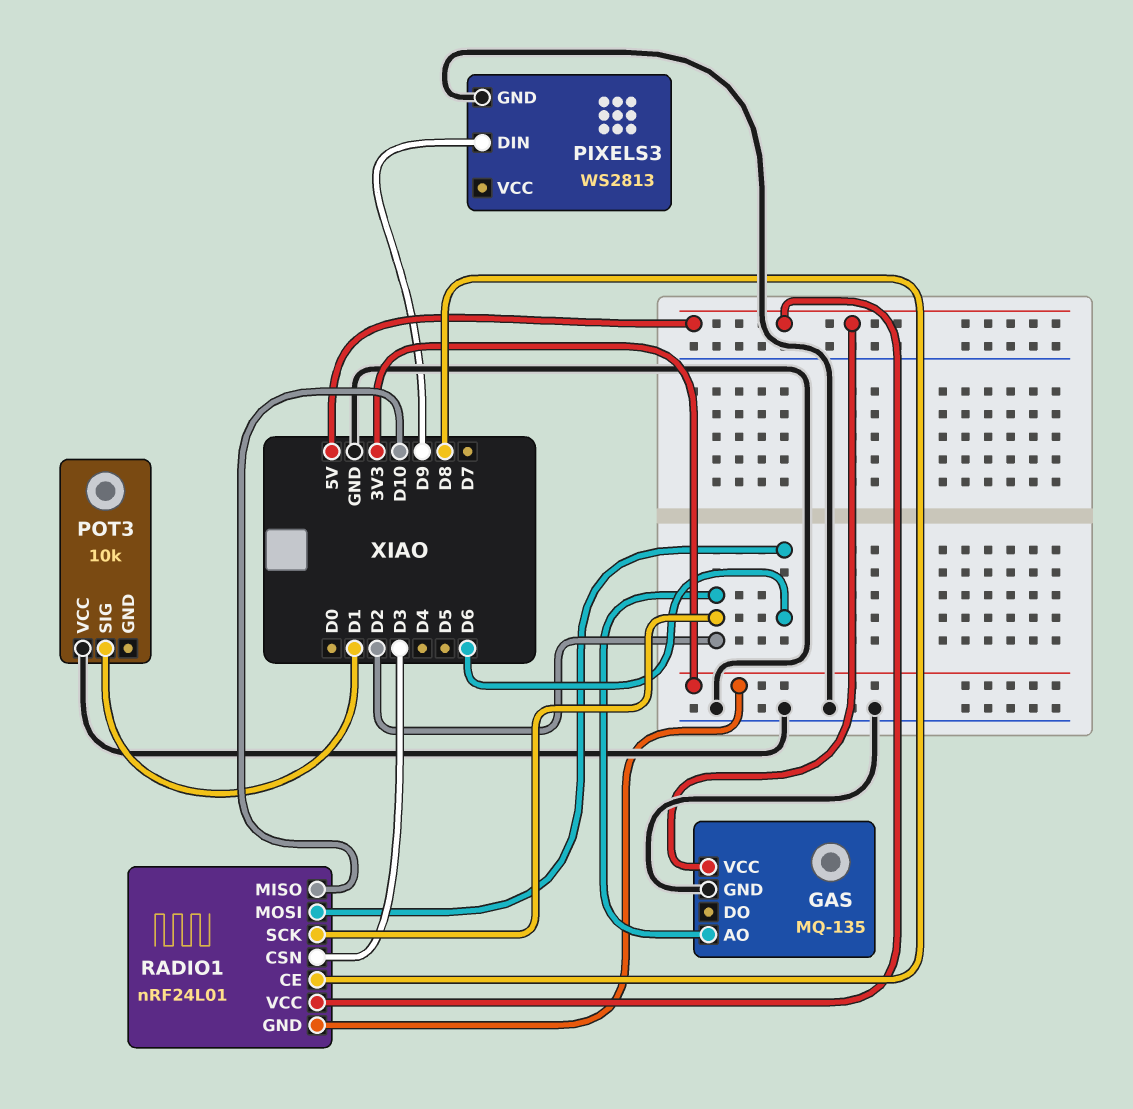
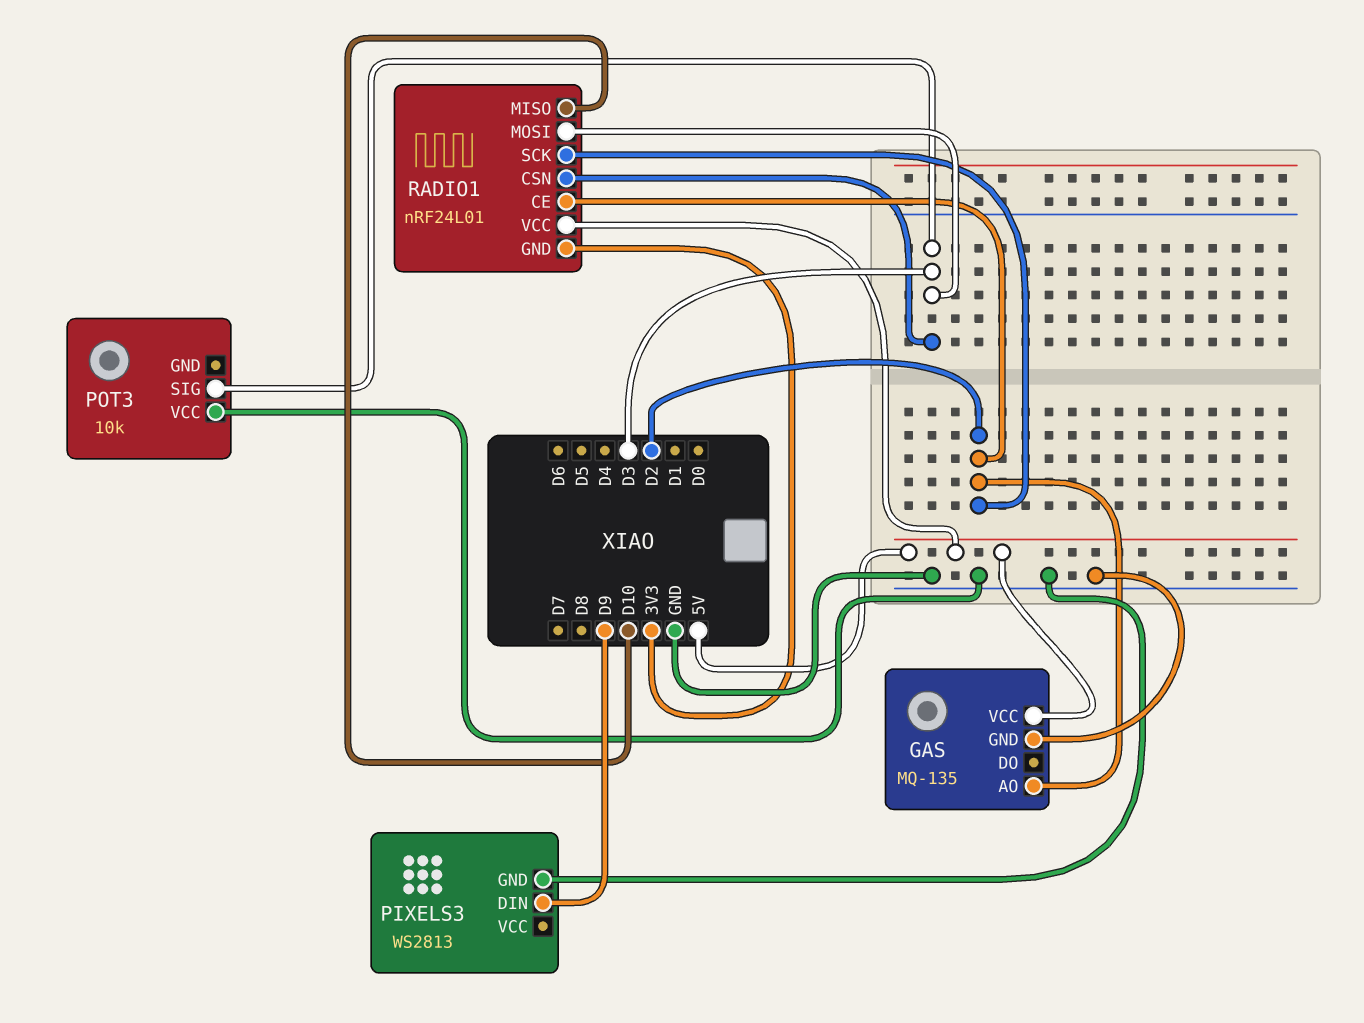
POT3 pin SIG: D1 -> D3
RADIO1 pin CE: D8 -> D2
RADIO1 pin MOSI: D6 -> D3

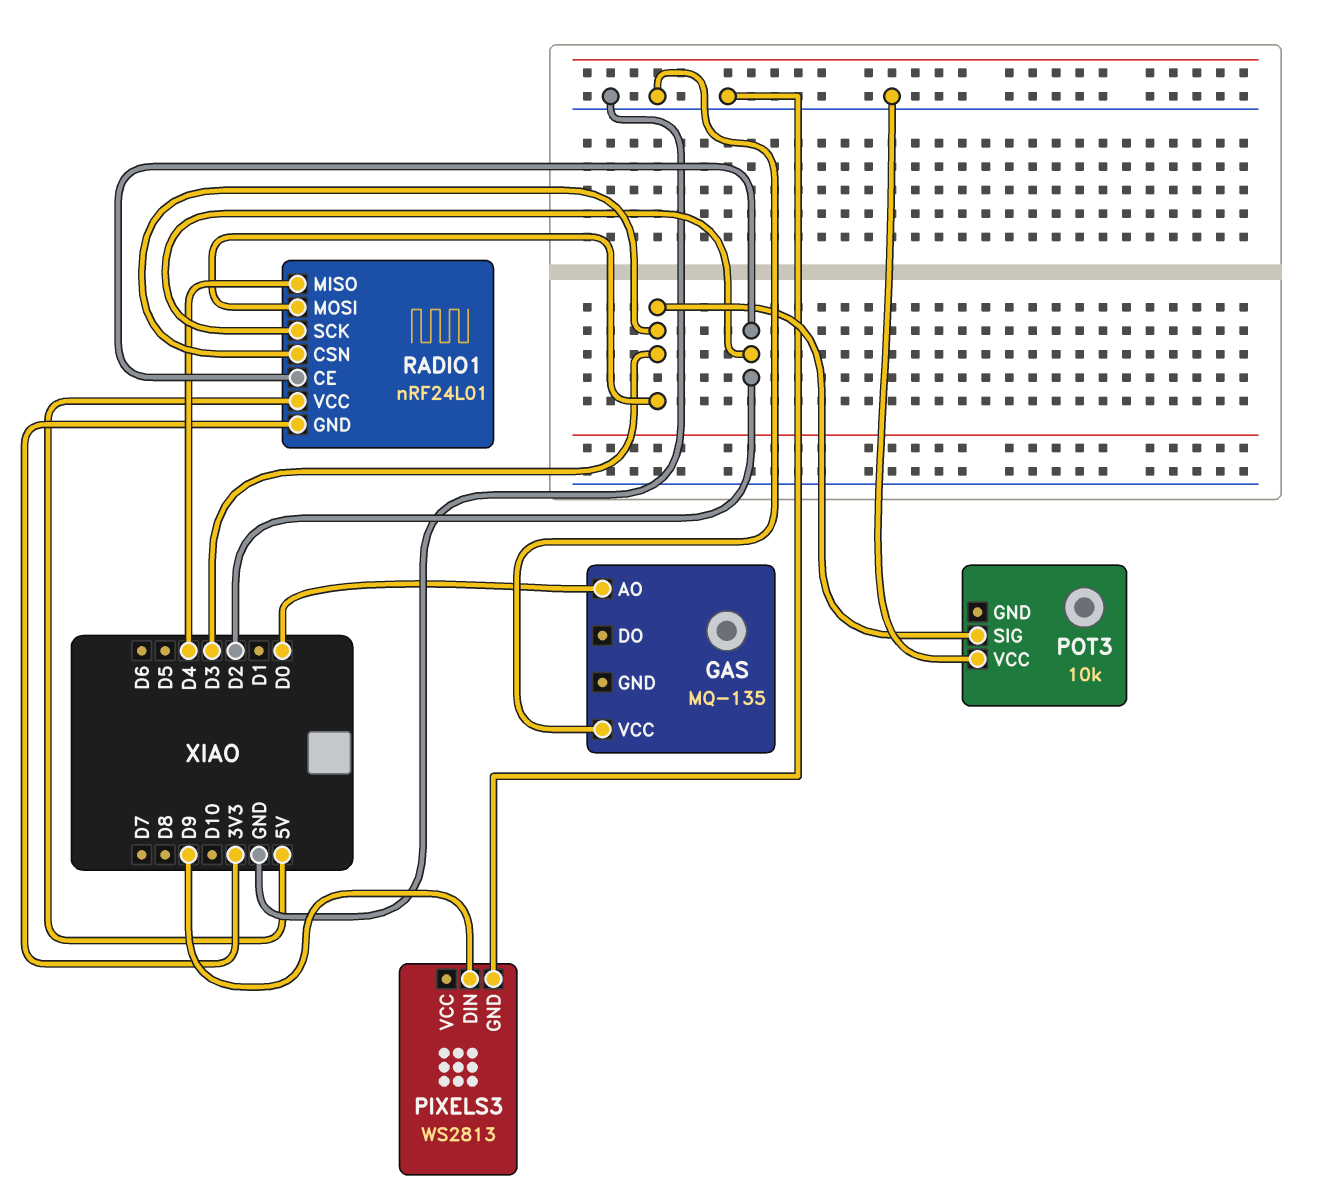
GAS pin AO: D2 -> D0
GAS pin GND: GND -> none
GAS pin VCC: 5V -> GND
RADIO1 pin MISO: D10 -> D4

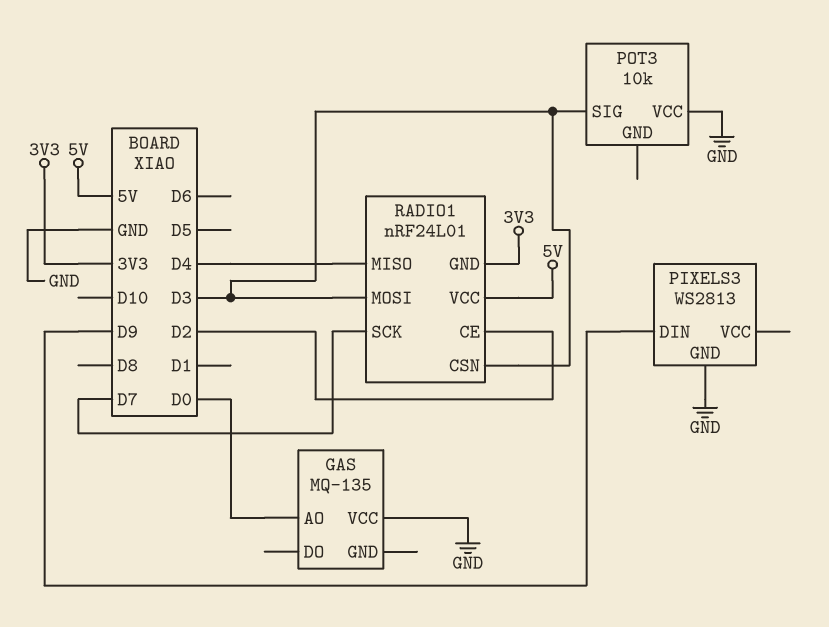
RADIO1 pin SCK: D2 -> D7

